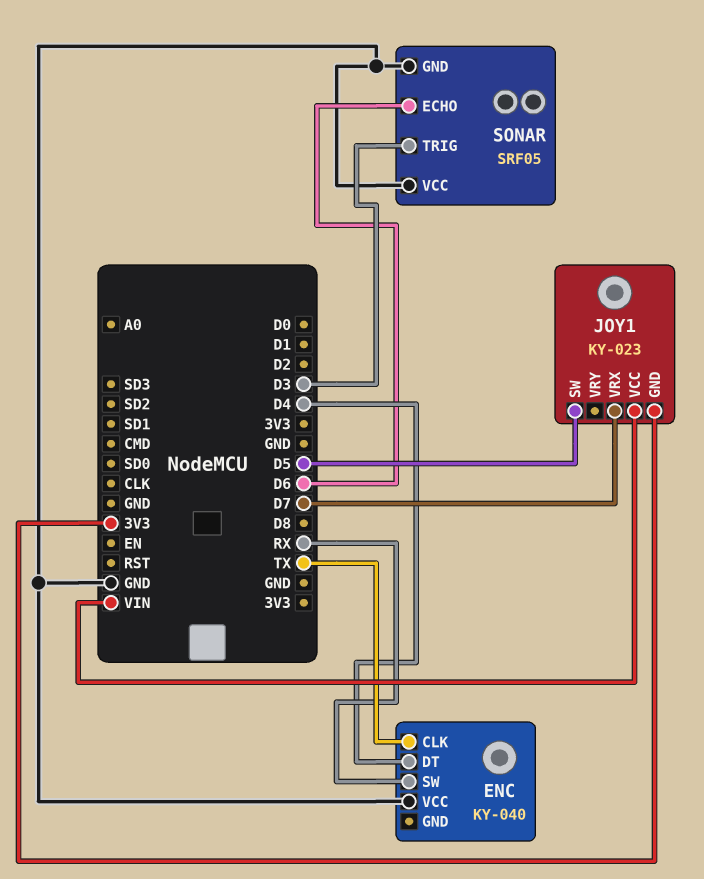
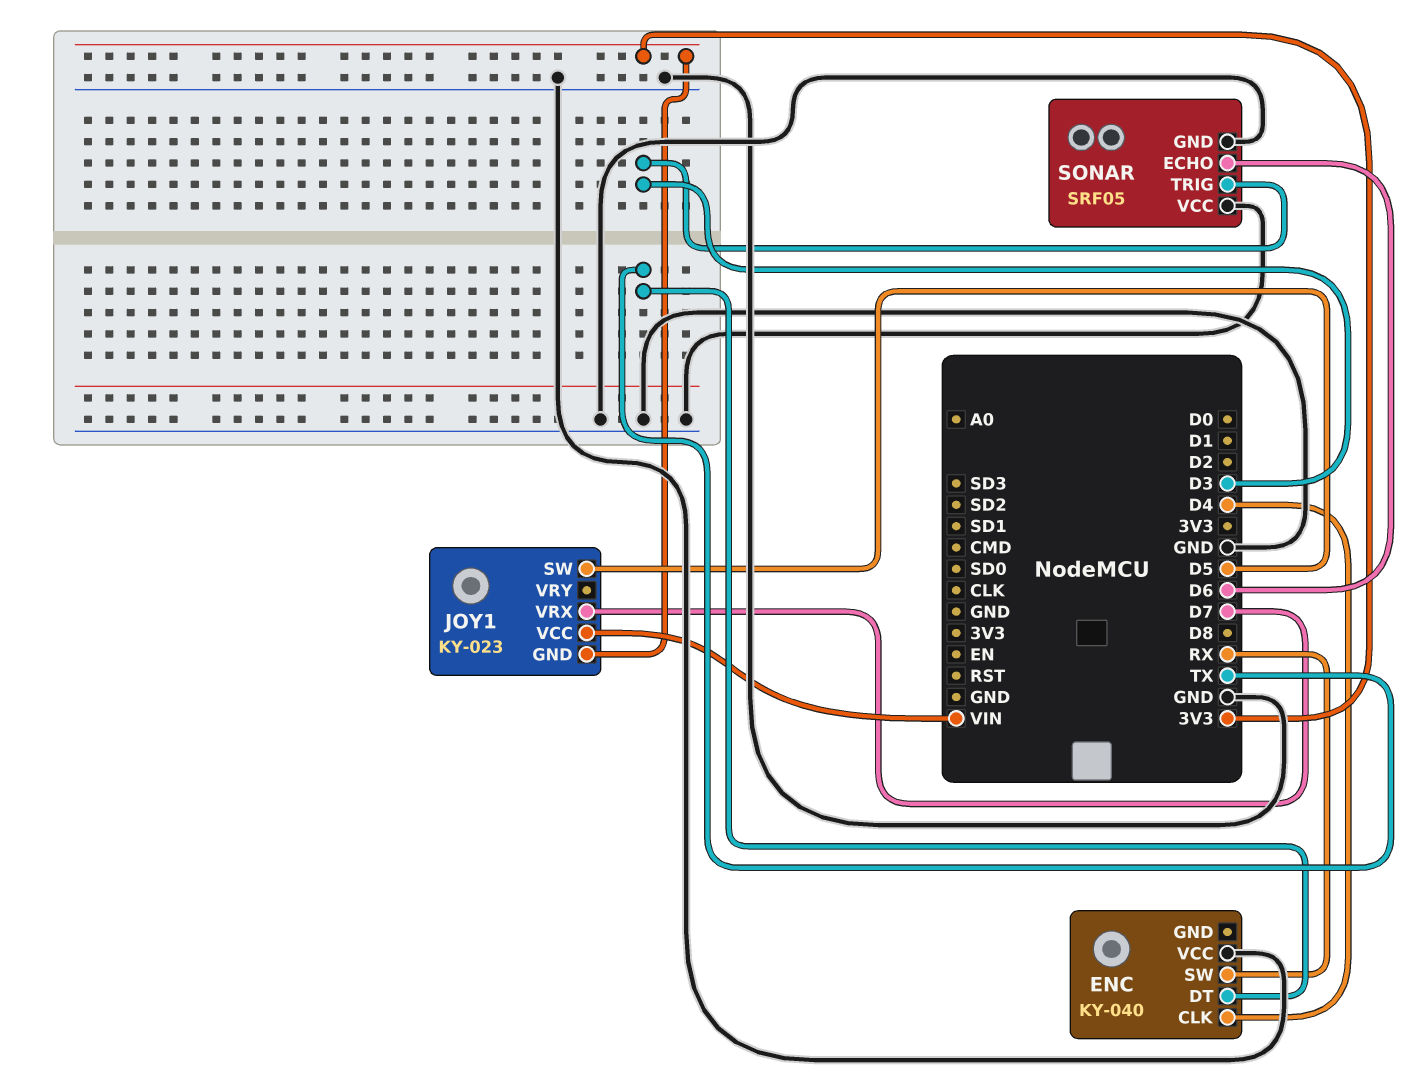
ENC pin CLK: TX -> D4
ENC pin DT: D4 -> TX

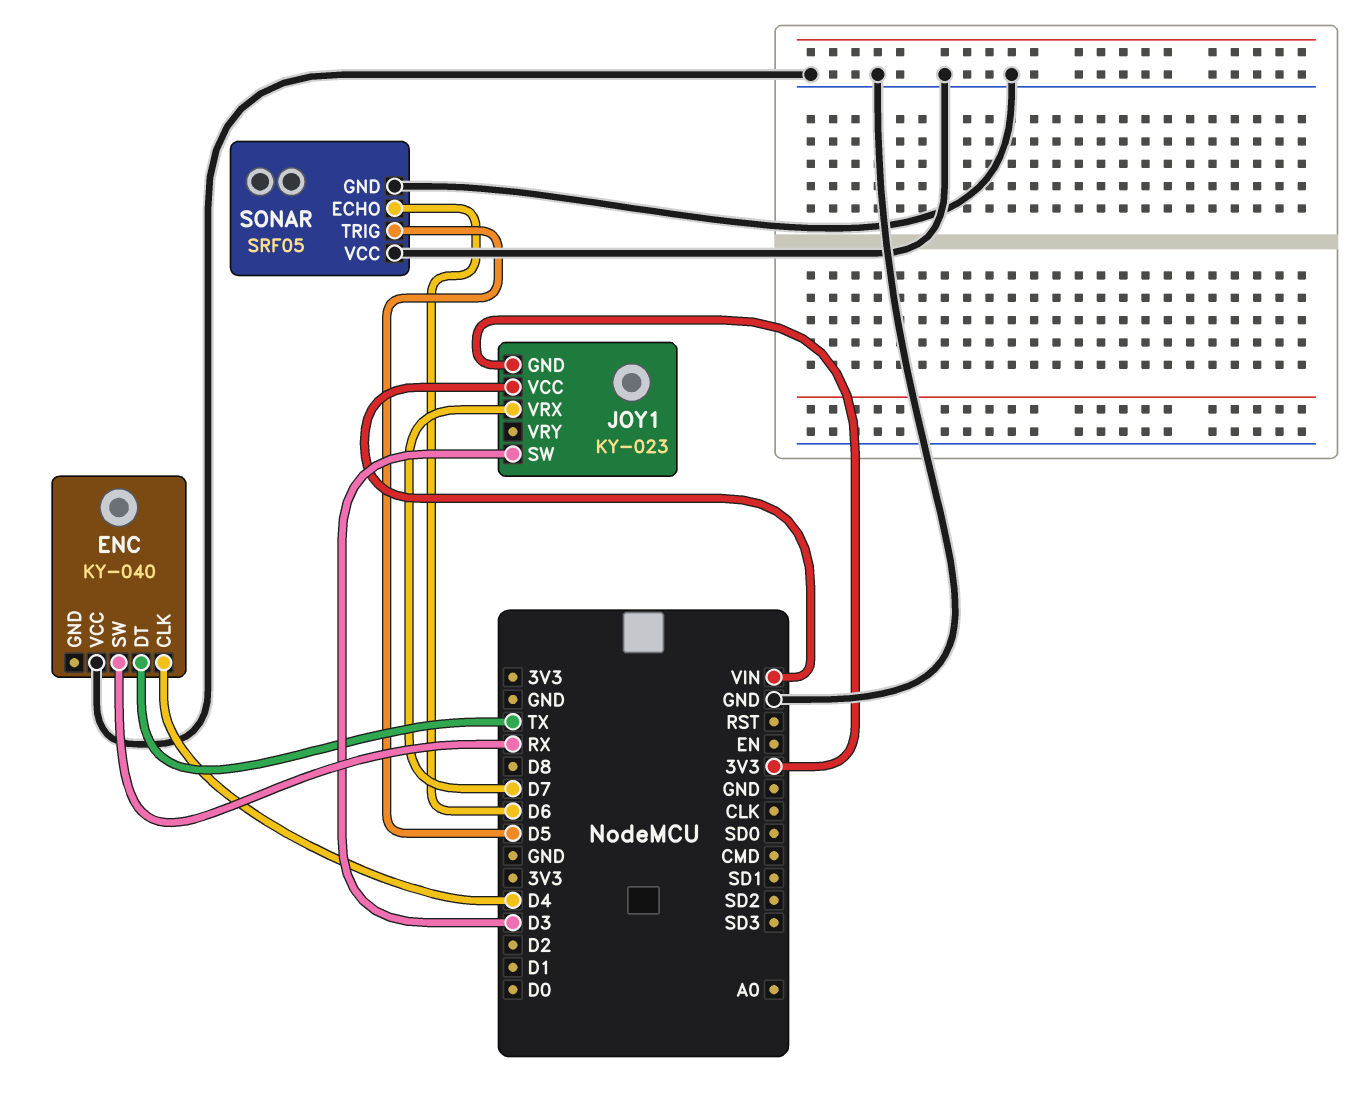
JOY1 pin SW: D5 -> D3
SONAR pin TRIG: D3 -> D5

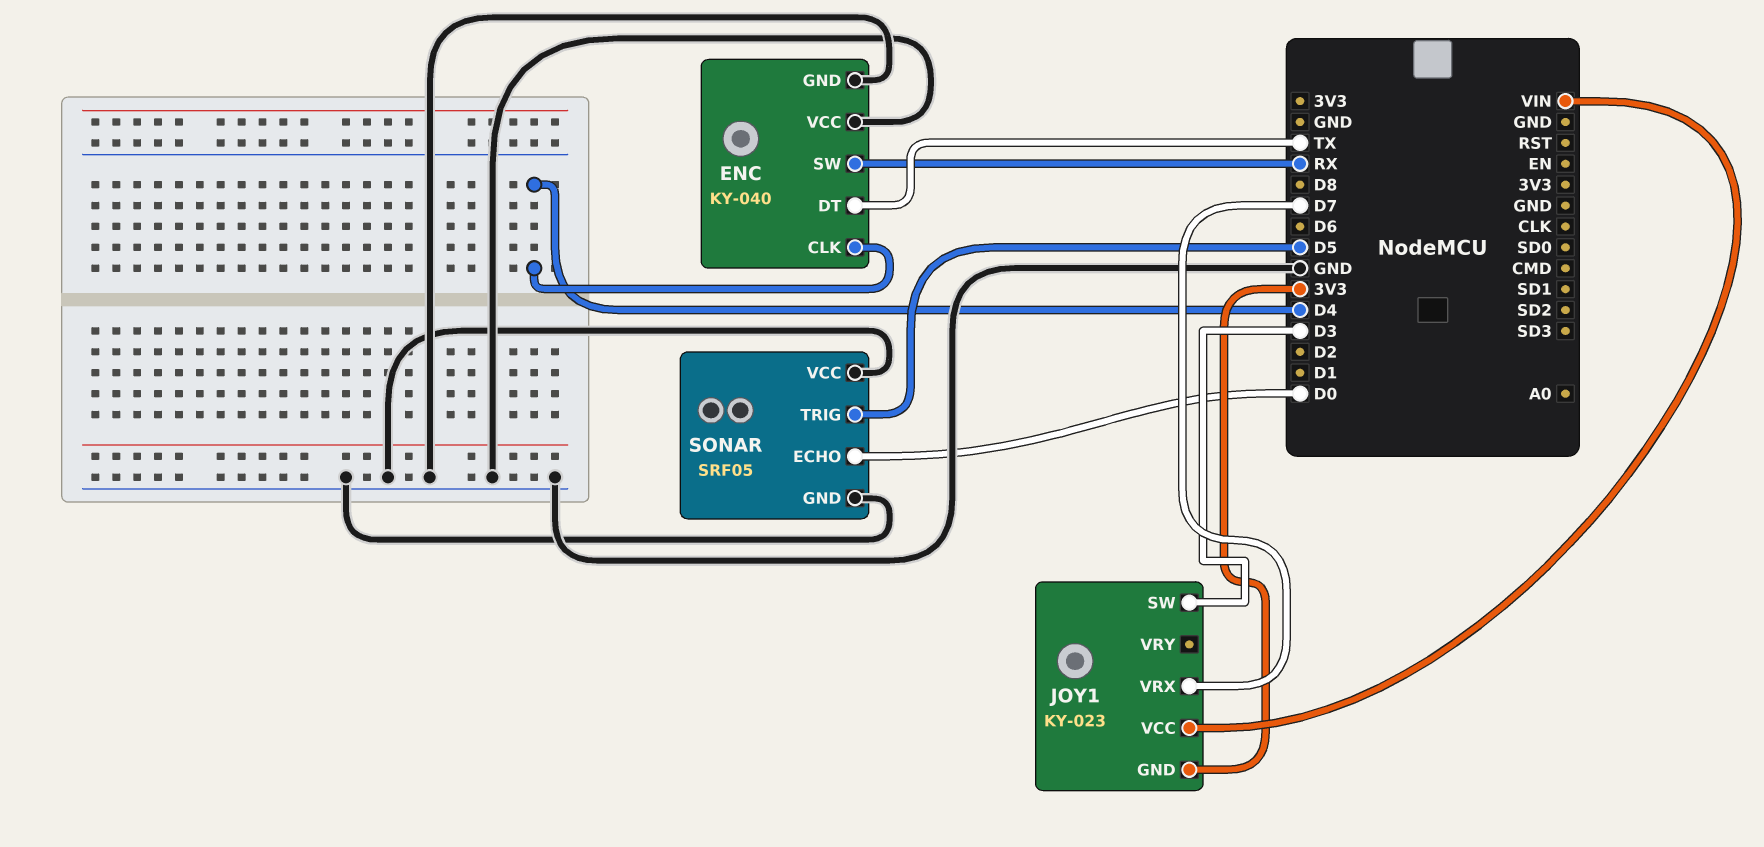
ENC pin GND: none -> GND
SONAR pin ECHO: D6 -> D0

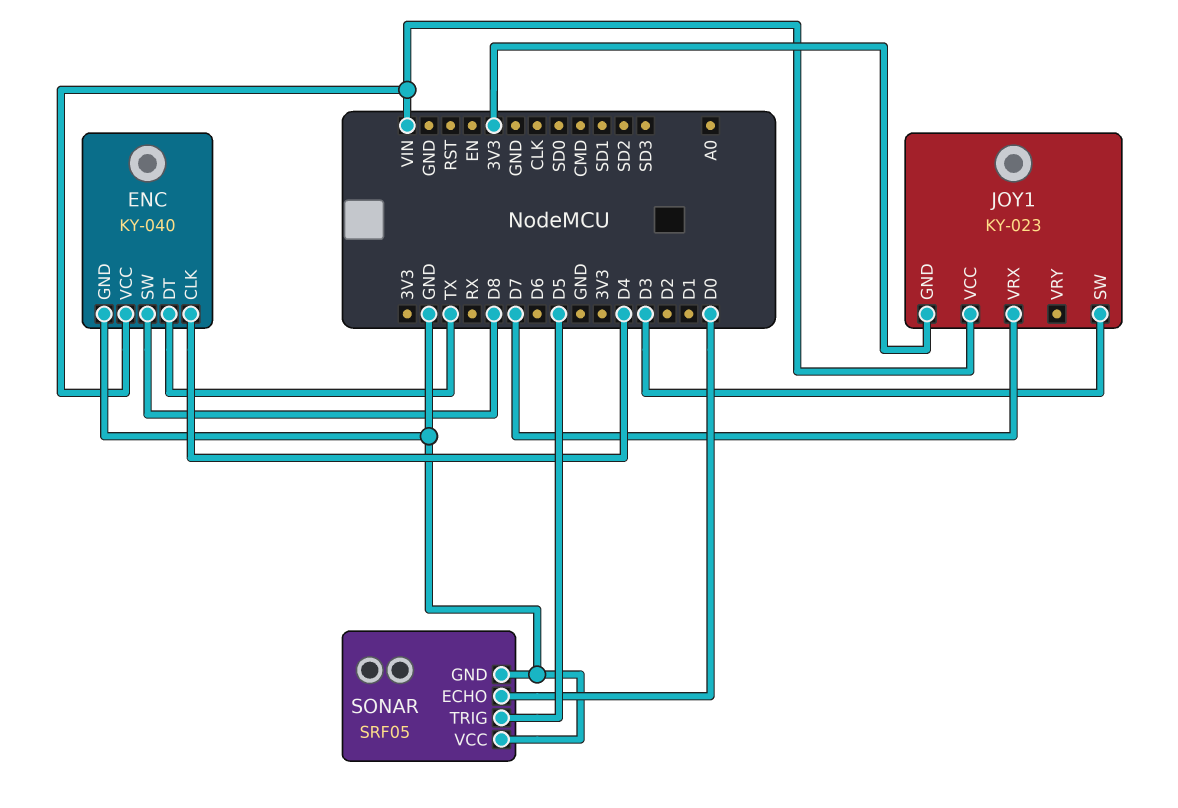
ENC pin SW: RX -> D8
ENC pin VCC: GND -> VIN

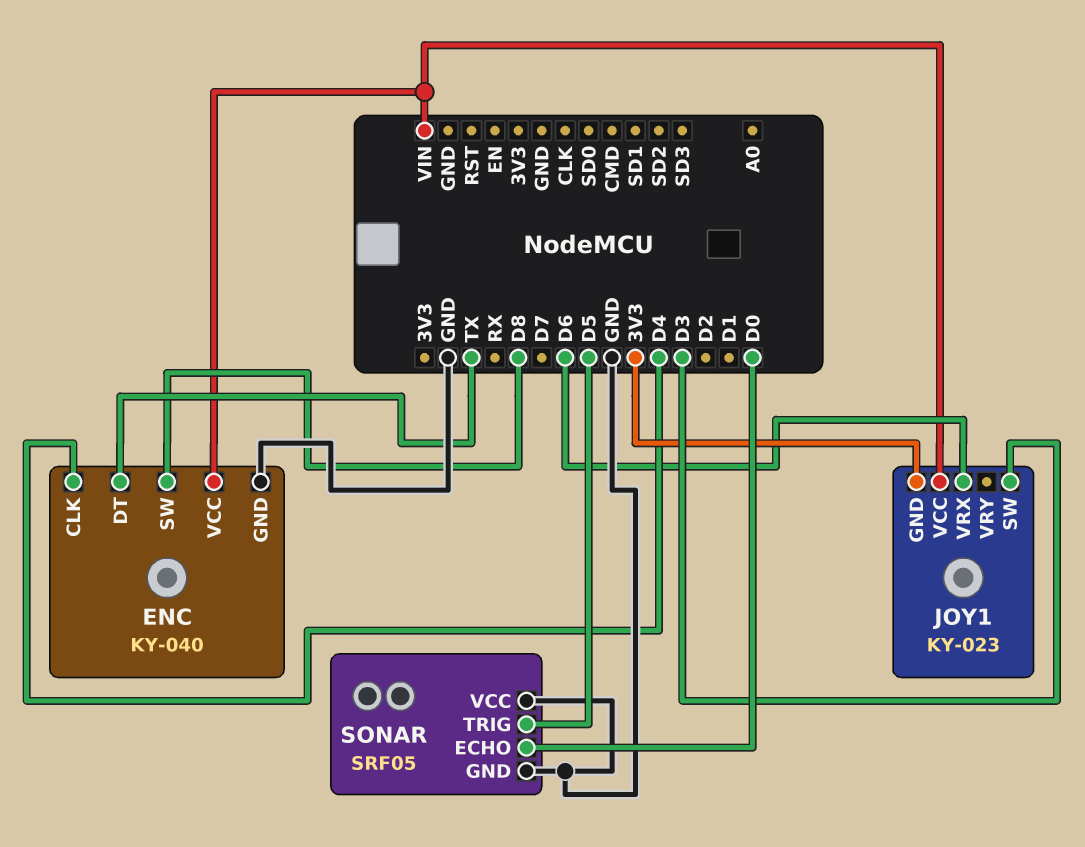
JOY1 pin VRX: D7 -> D6

